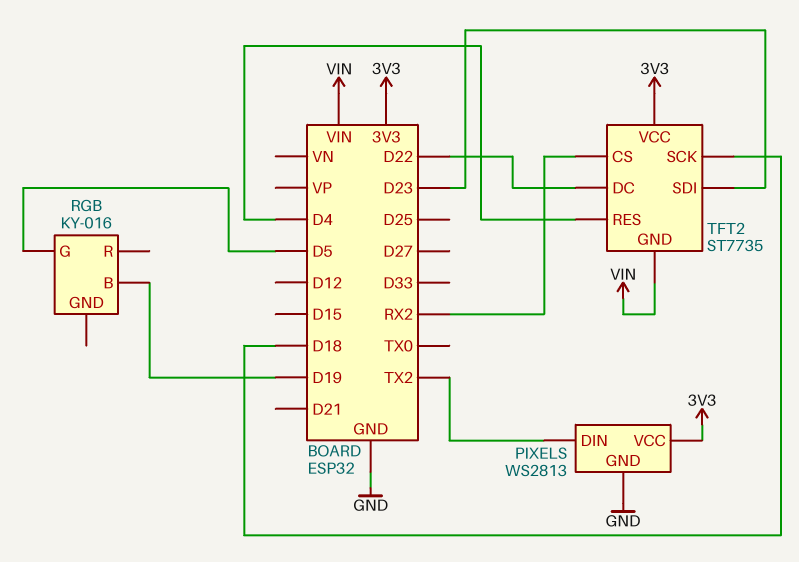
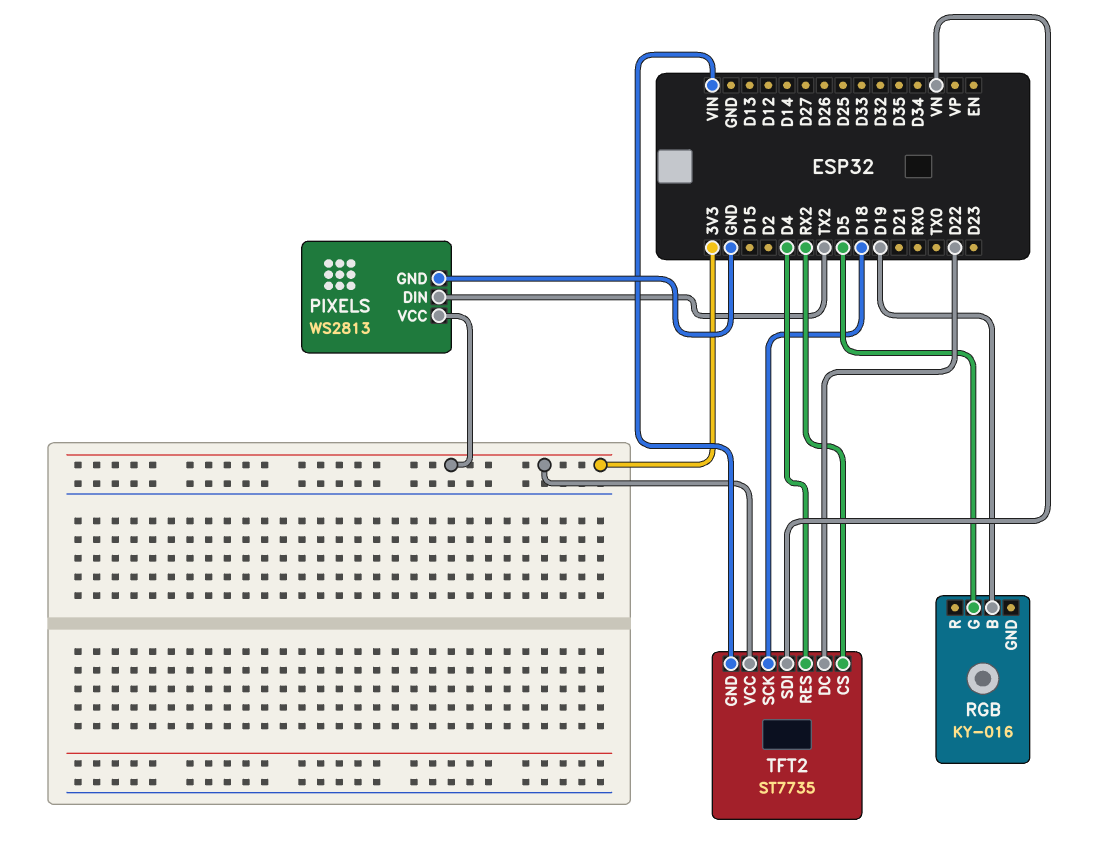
TFT2 pin SDI: D23 -> VN

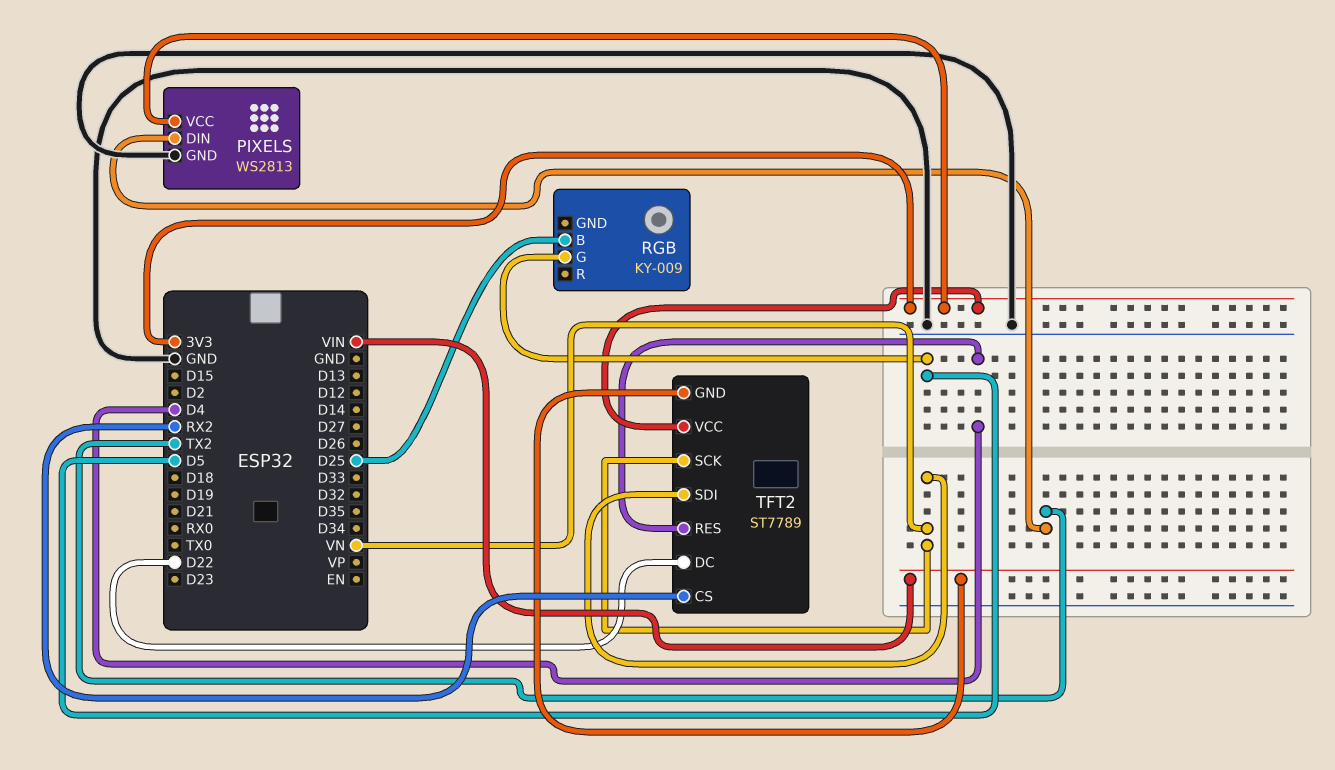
RGB: KY-016 -> KY-009
RGB pin B: D19 -> D25
TFT2: ST7735 -> ST7789
TFT2 pin SCK: D18 -> VN

